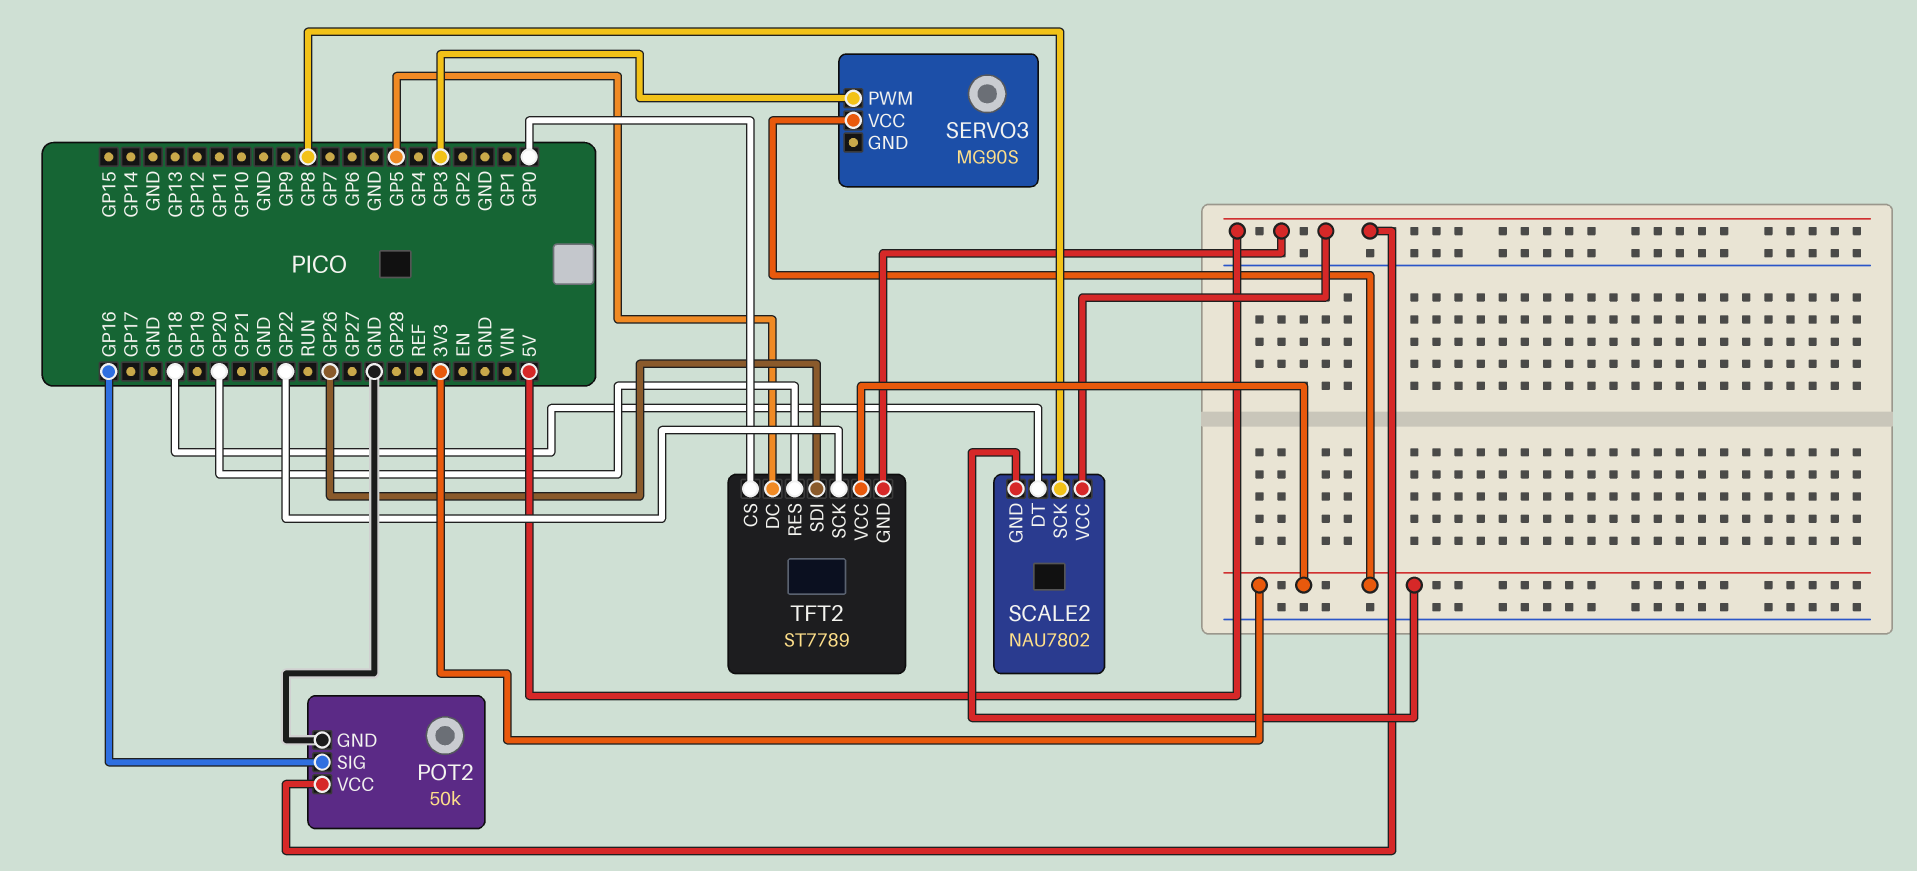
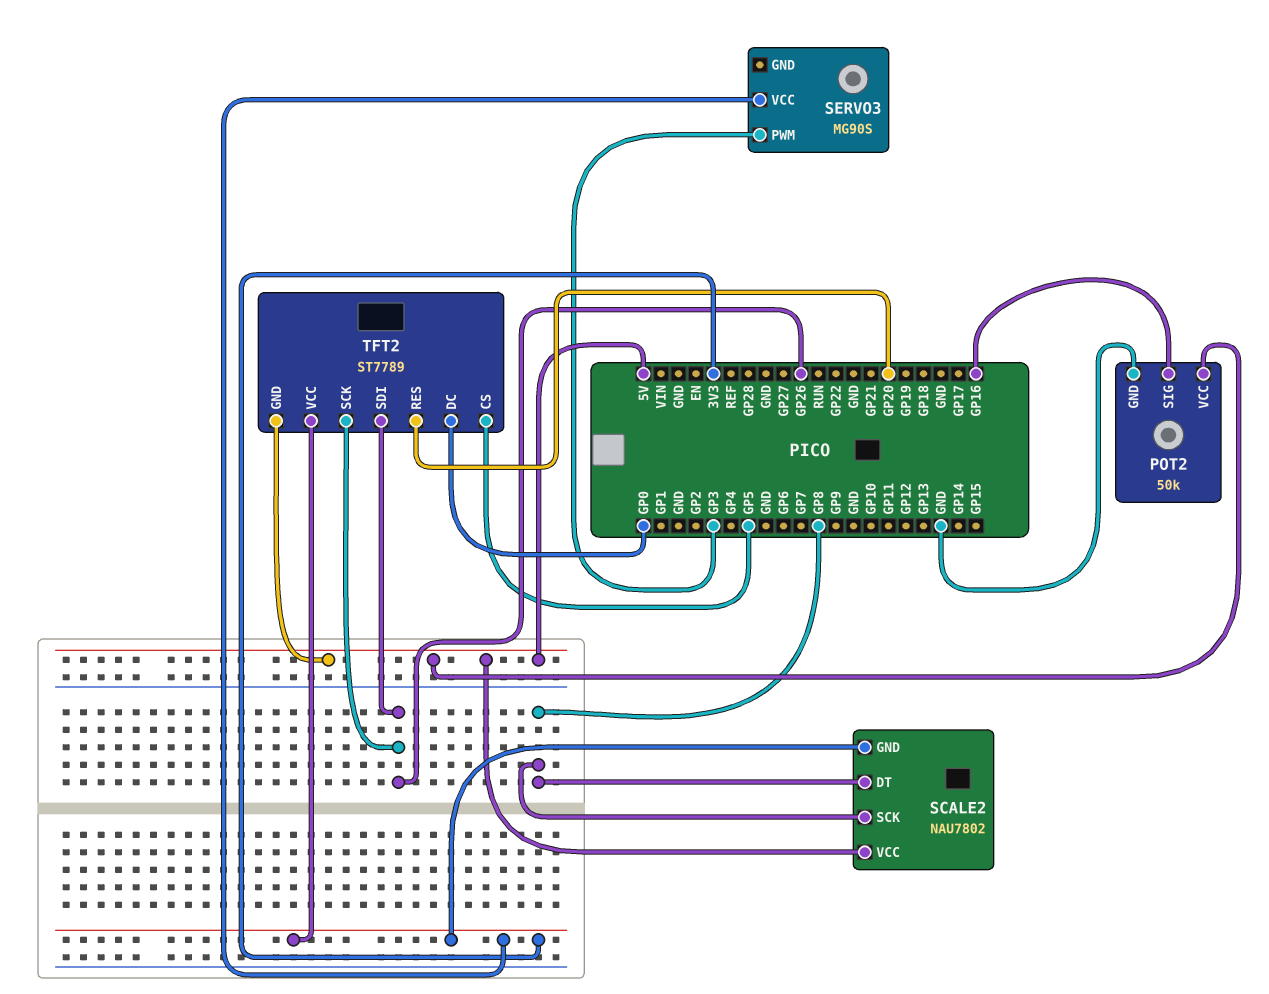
SCALE2 pin DT: GP18 -> GP8
TFT2 pin CS: GP0 -> GP5
TFT2 pin DC: GP5 -> GP0
TFT2 pin SCK: GP22 -> GP26

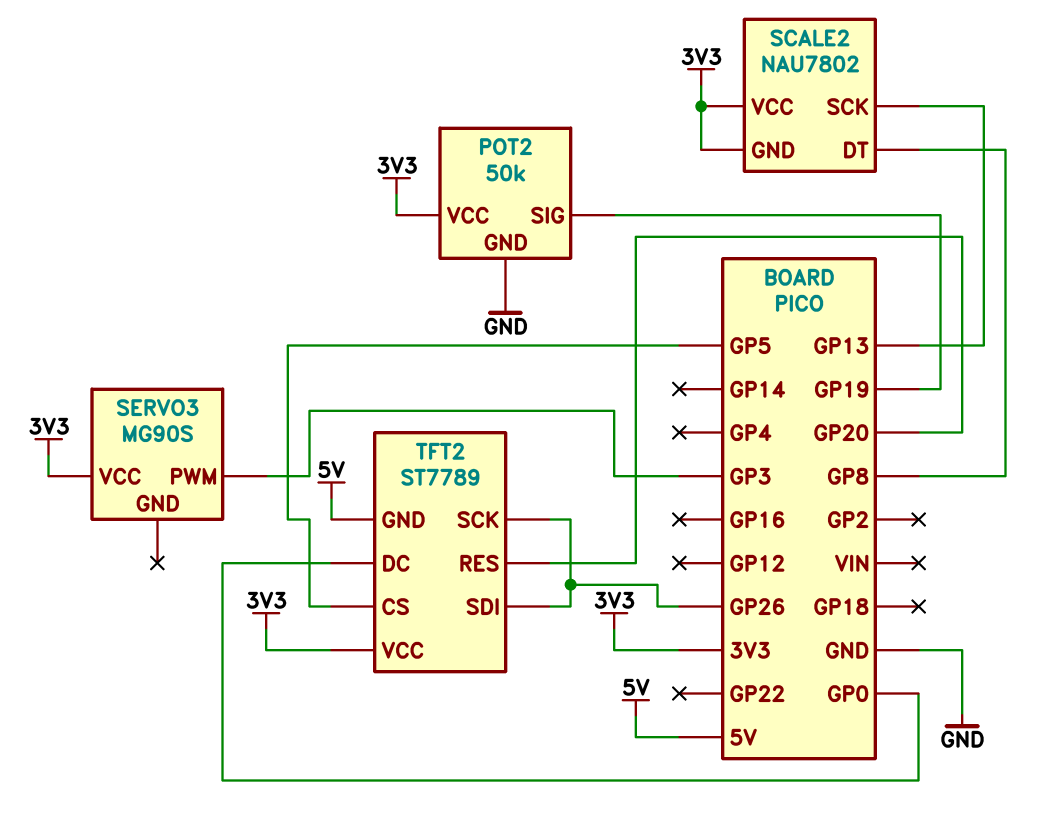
POT2 pin SIG: GP16 -> GP19
POT2 pin VCC: 5V -> 3V3
SCALE2 pin SCK: GP8 -> GP13
SCALE2 pin VCC: 5V -> 3V3

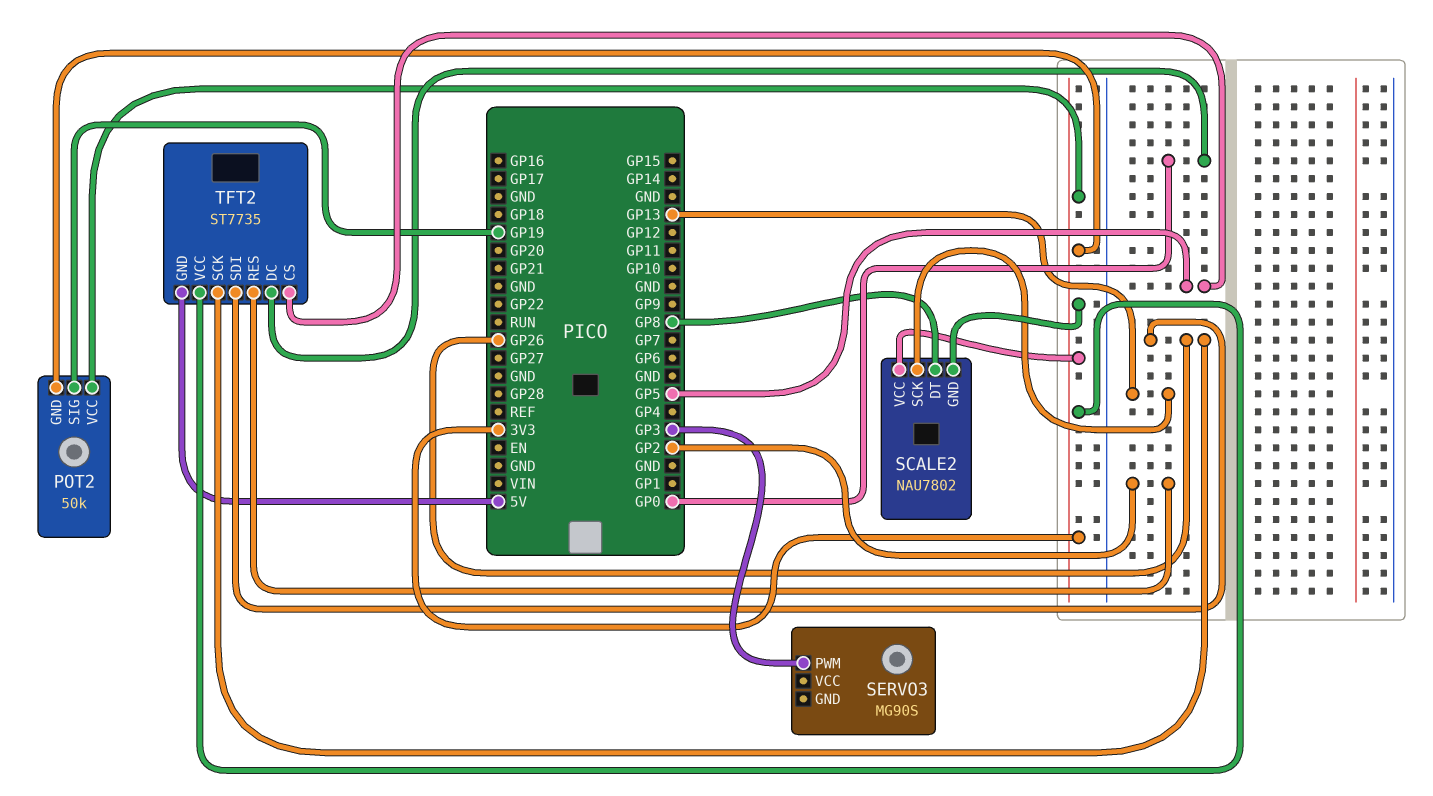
POT2 pin GND: GND -> 3V3
SERVO3 pin VCC: 3V3 -> none
TFT2: ST7789 -> ST7735
TFT2 pin RES: GP20 -> GP2

